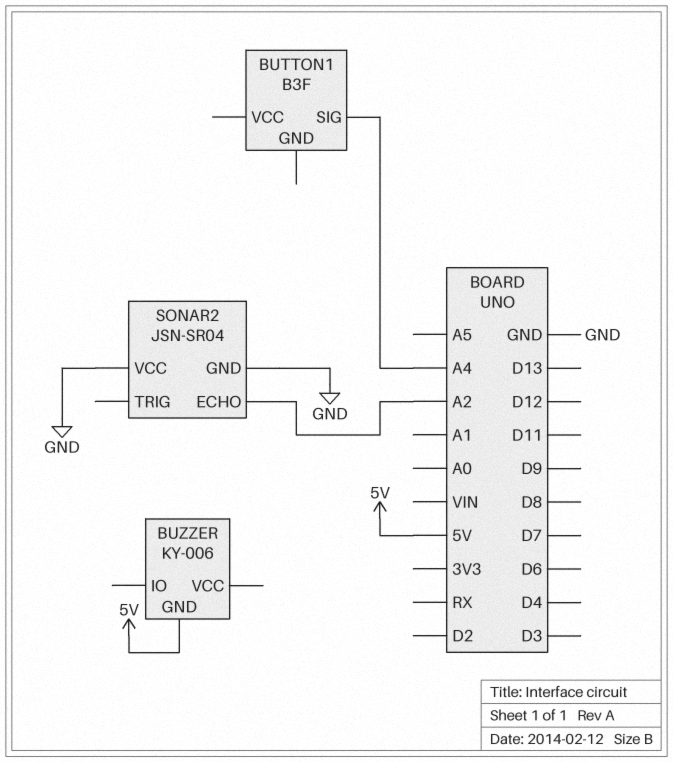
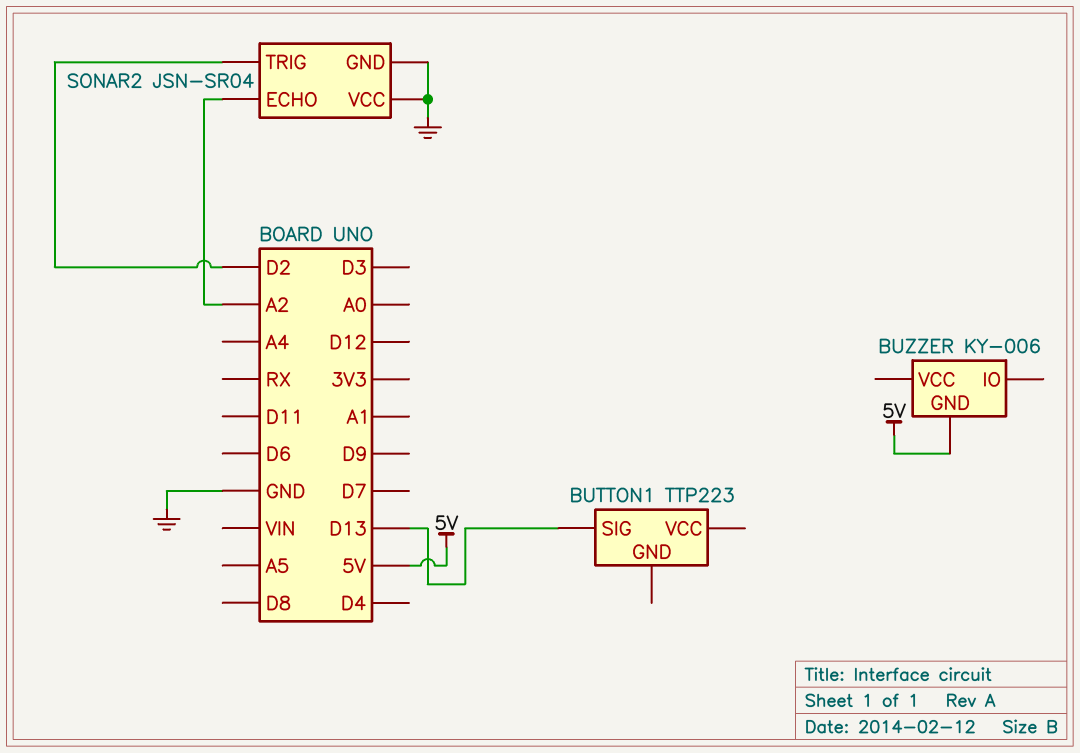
BUTTON1: B3F -> TTP223
BUTTON1 pin SIG: A4 -> D13
SONAR2 pin TRIG: none -> D2

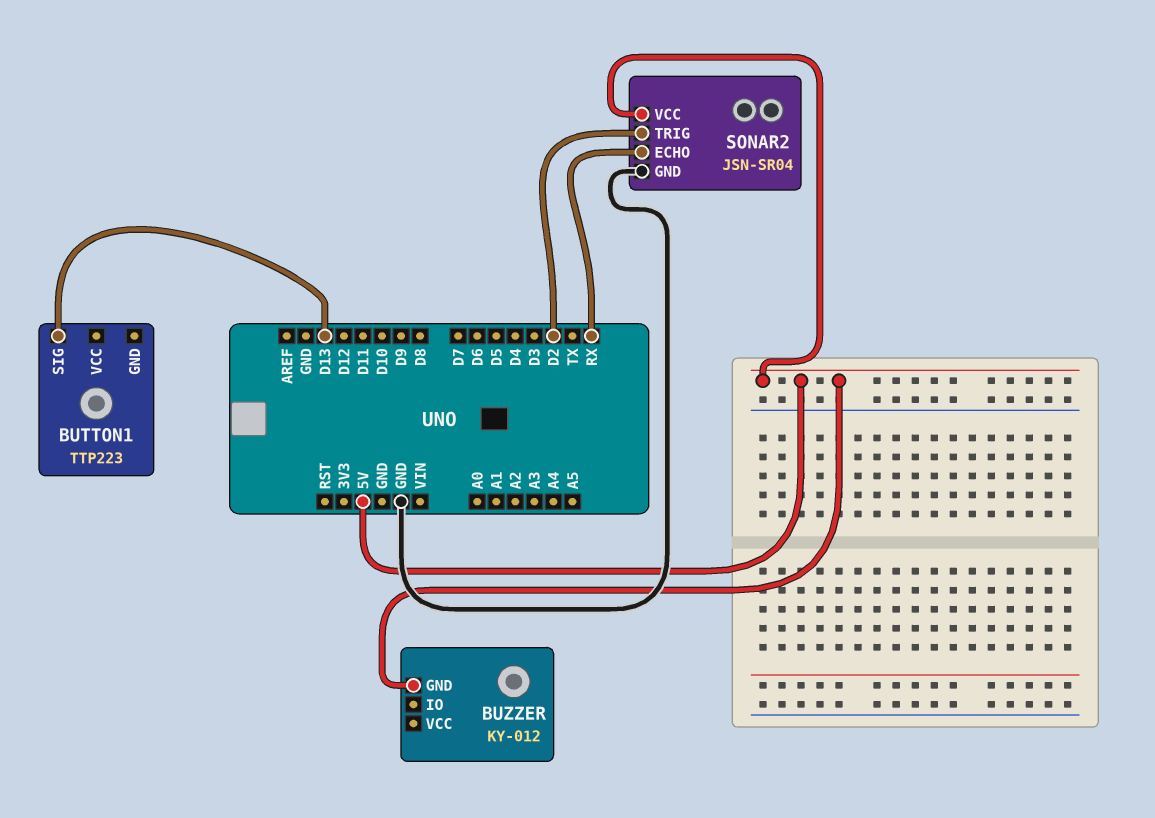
BUZZER: KY-006 -> KY-012
SONAR2 pin ECHO: A2 -> RX
SONAR2 pin VCC: GND -> 5V

